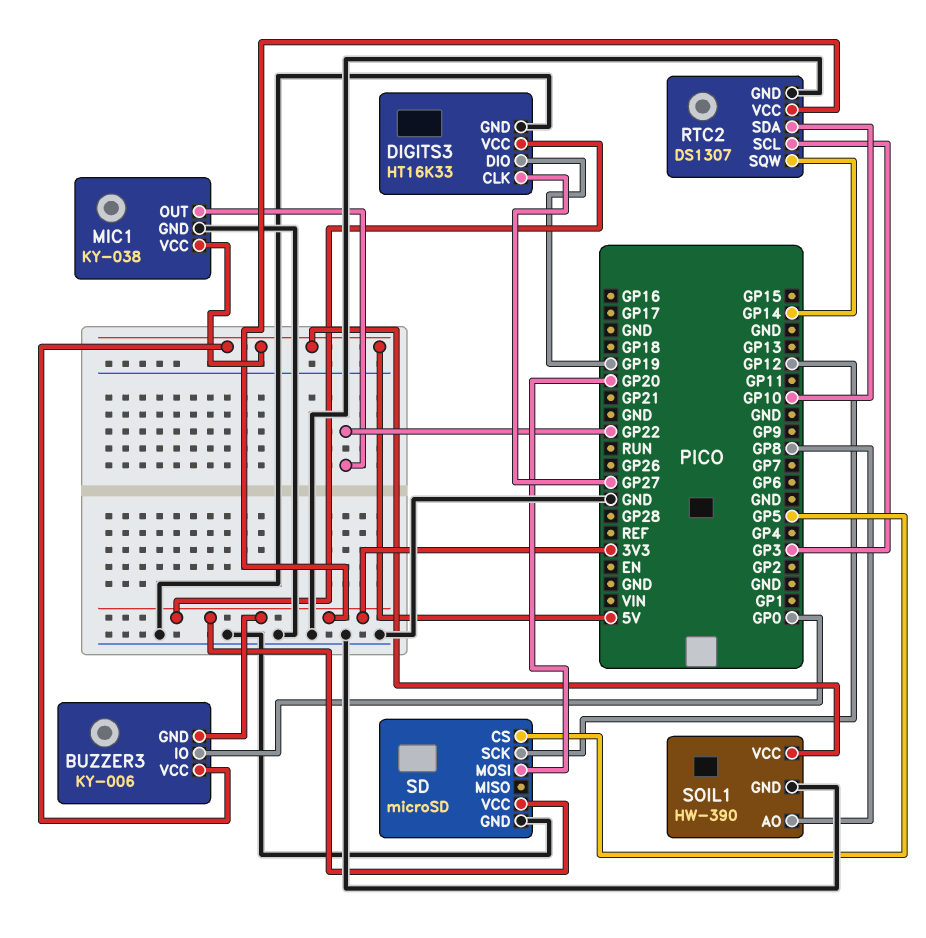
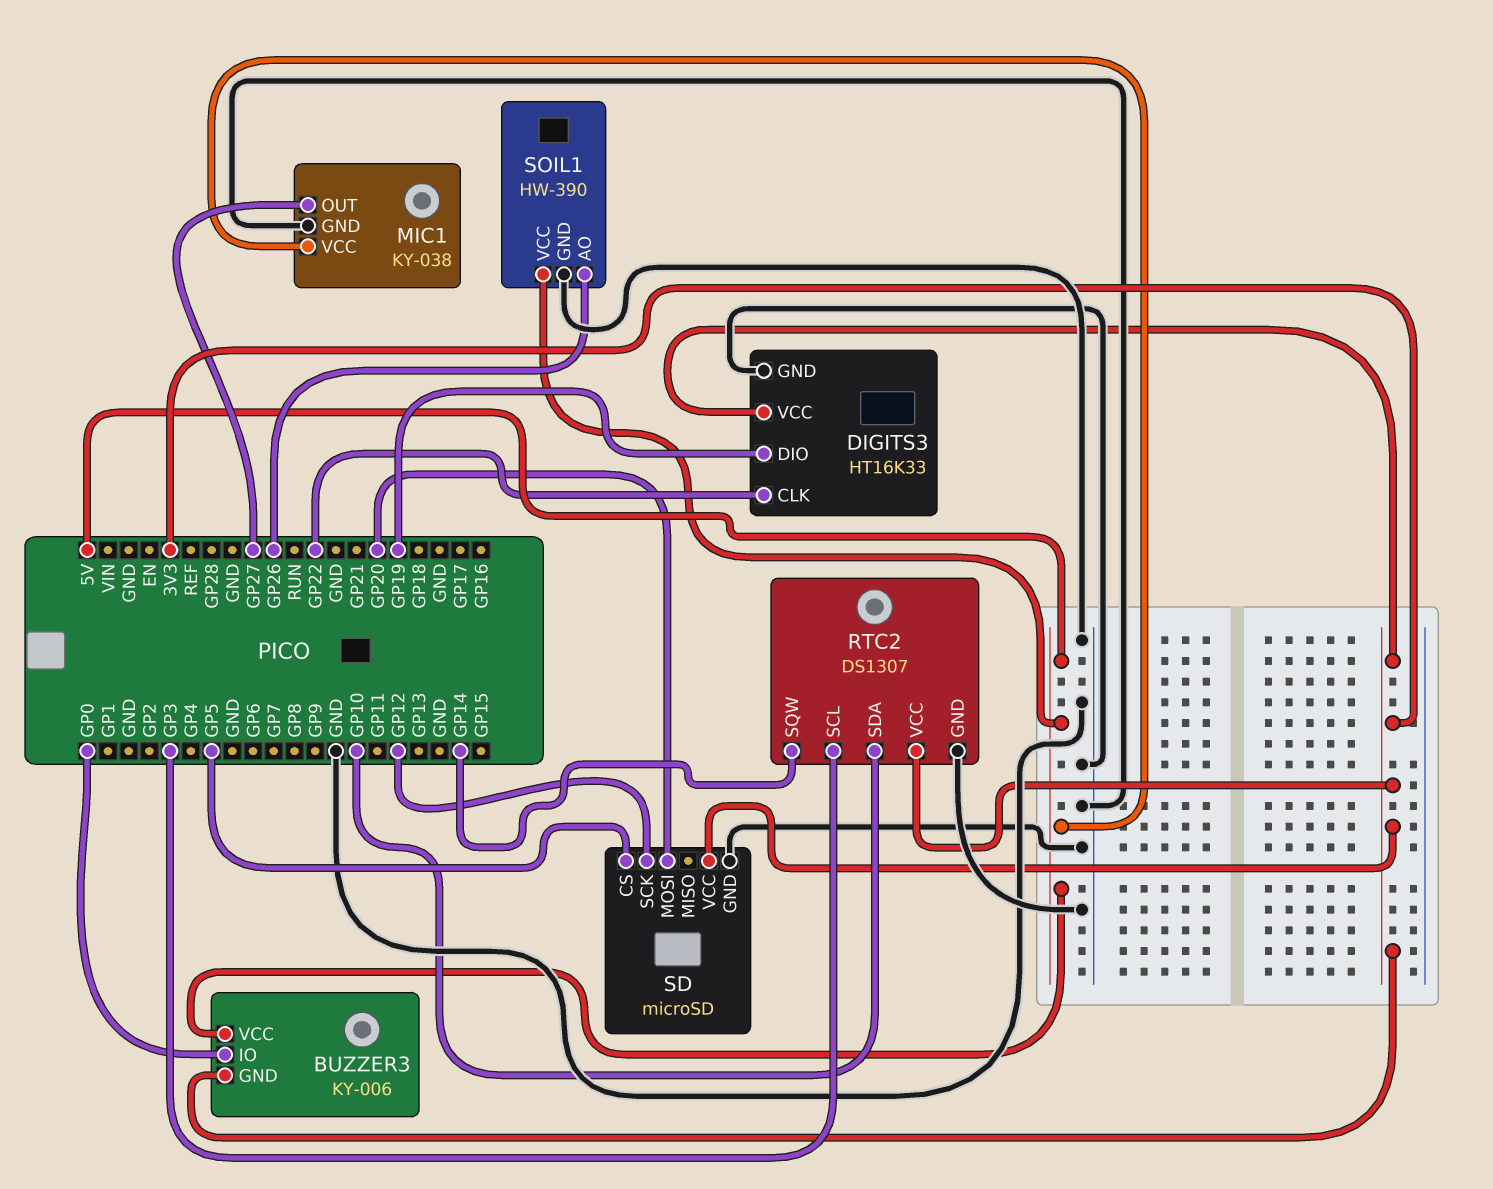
DIGITS3 pin CLK: GP27 -> GP22
MIC1 pin OUT: GP22 -> GP27
SOIL1 pin AO: GP8 -> GP26

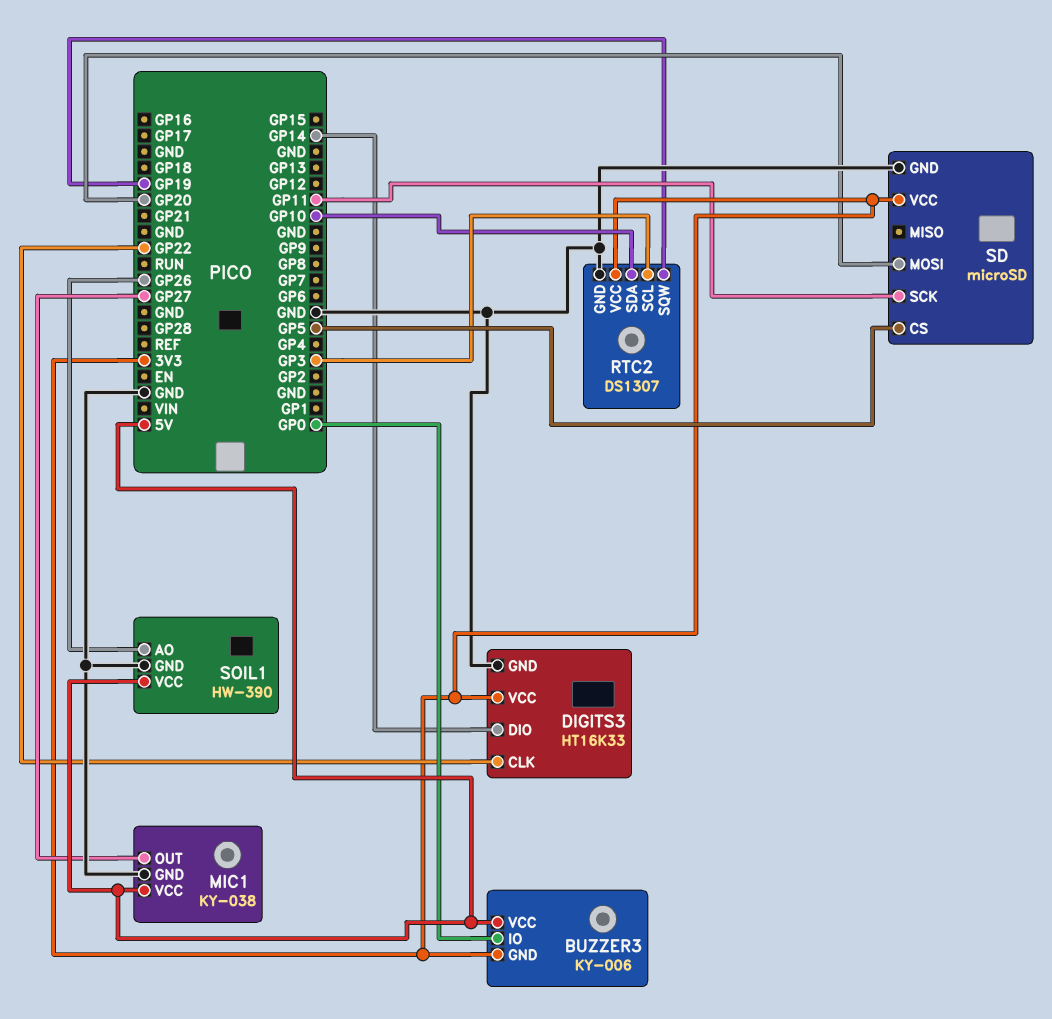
DIGITS3 pin DIO: GP19 -> GP14
RTC2 pin SQW: GP14 -> GP19
SD pin SCK: GP12 -> GP11

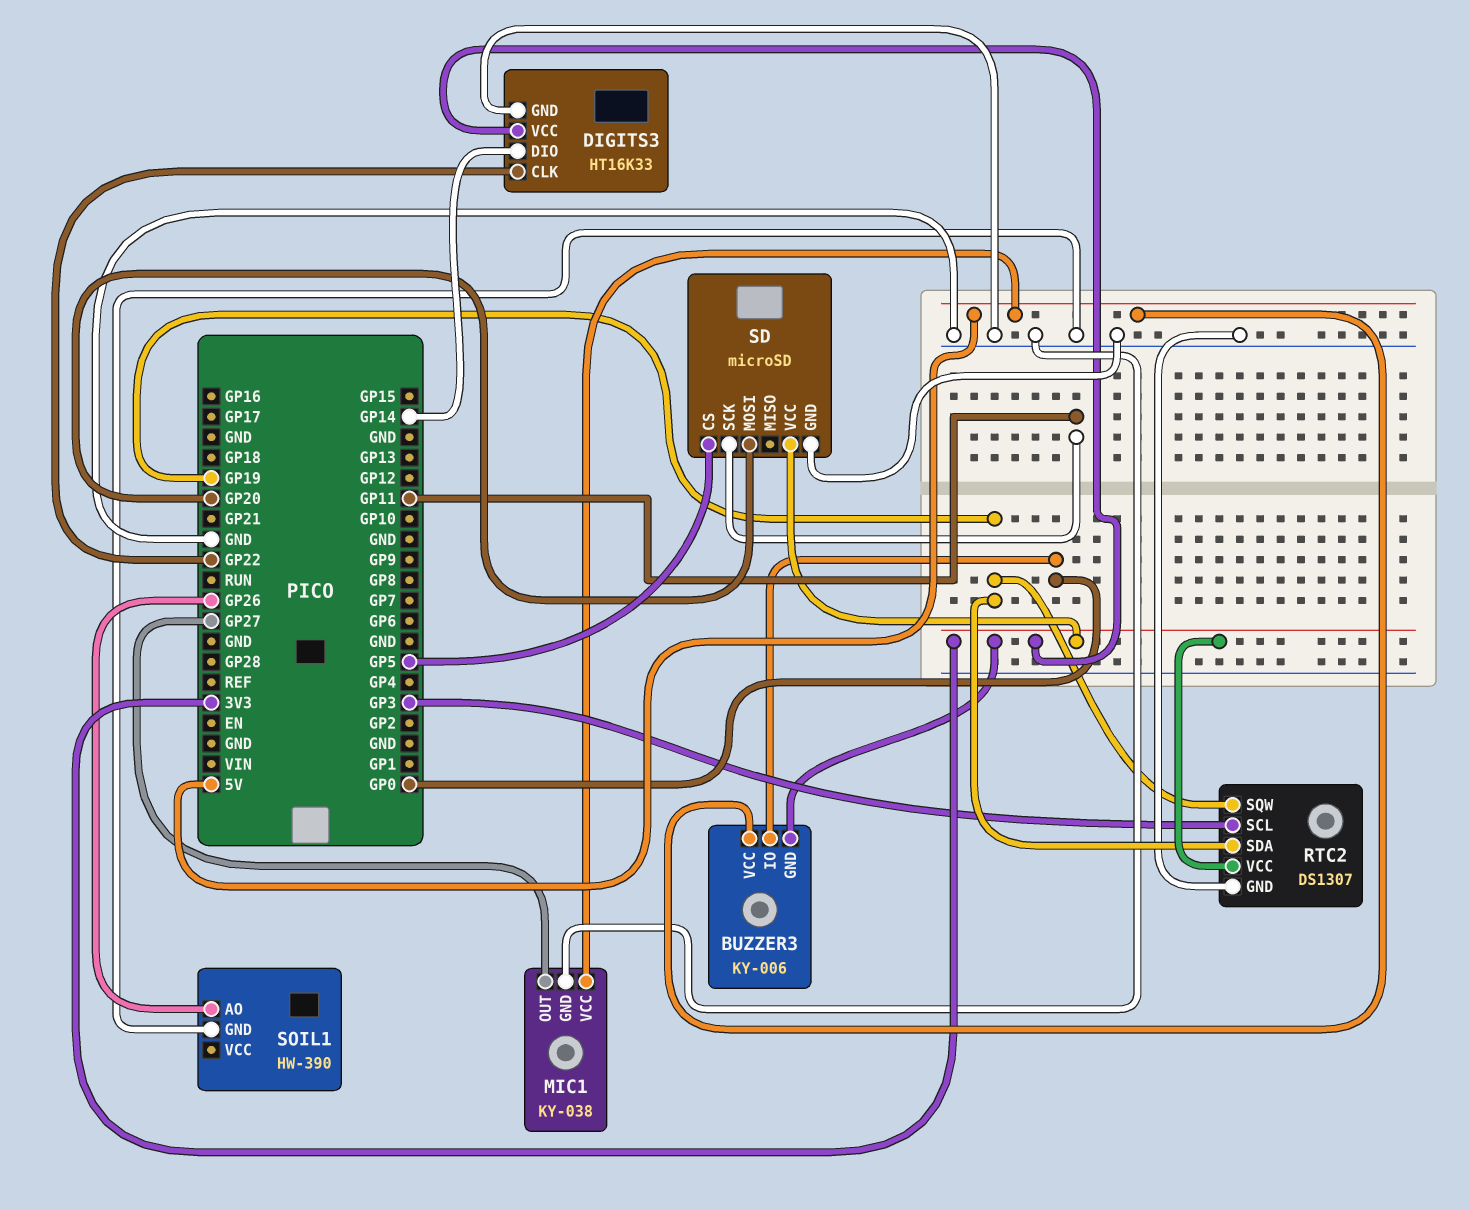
RTC2 pin SDA: GP10 -> GP19
SOIL1 pin VCC: 5V -> none

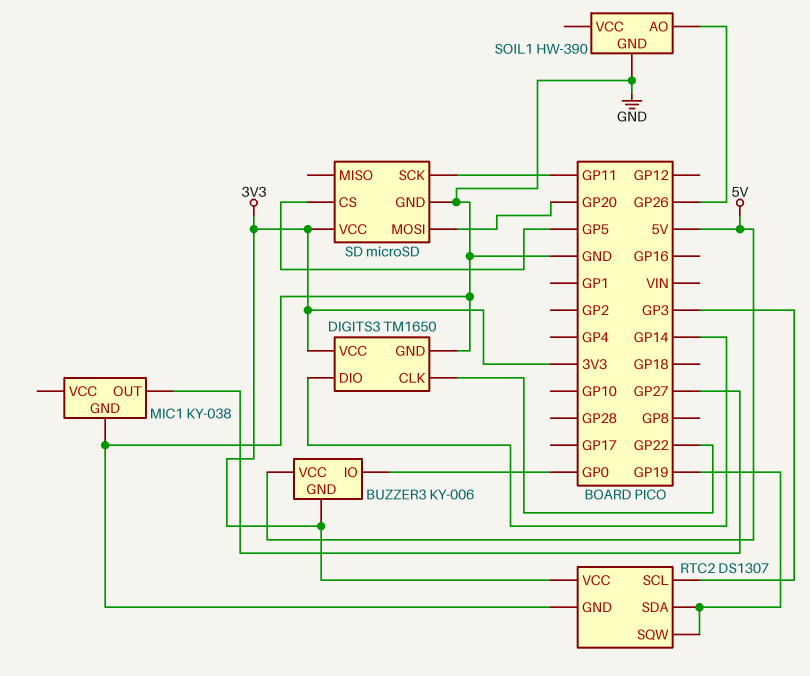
DIGITS3: HT16K33 -> TM1650
MIC1 pin VCC: 5V -> none

